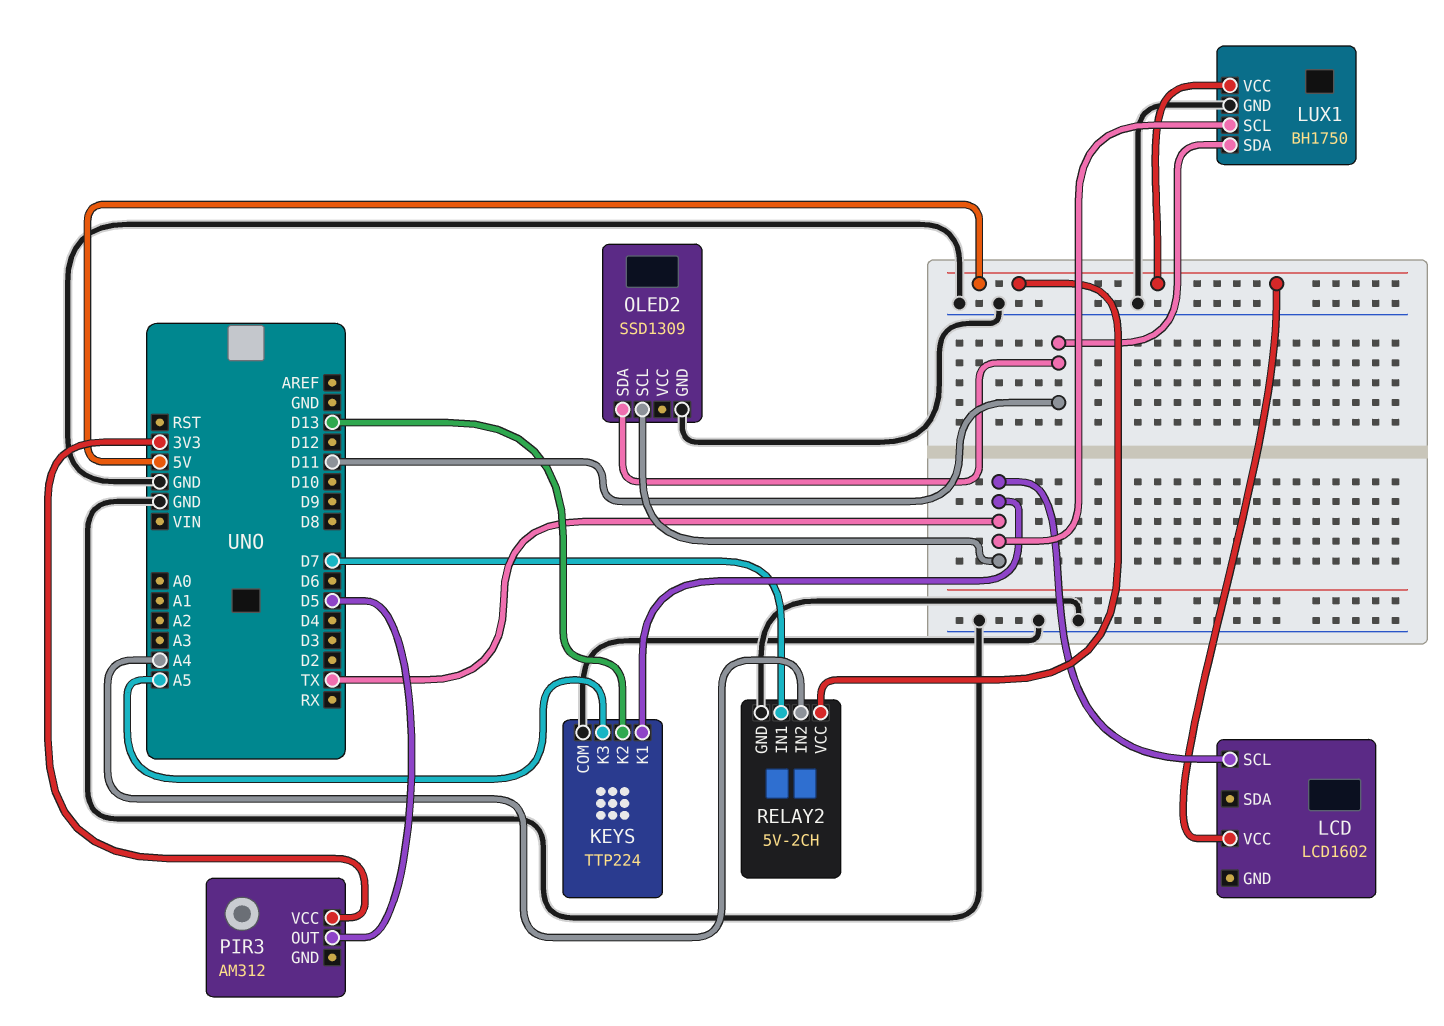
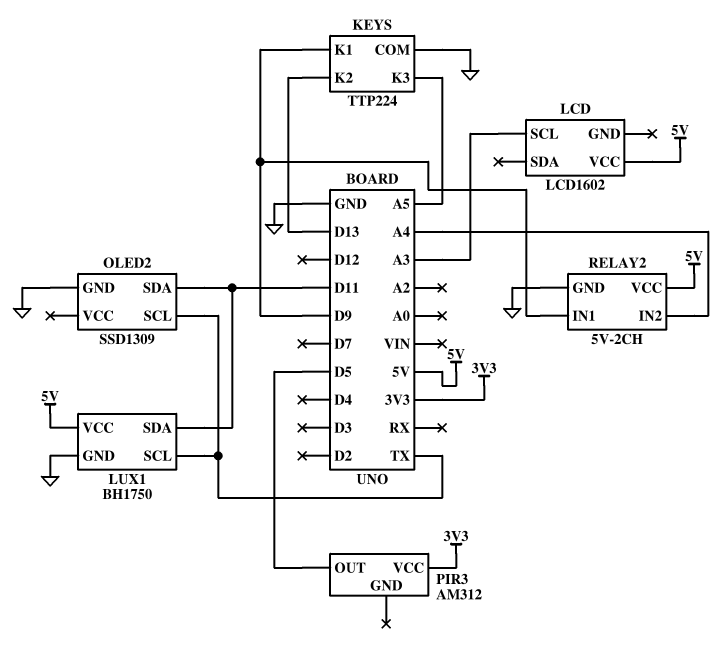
KEYS pin K1: TX -> D9
LCD pin SCL: TX -> A3
RELAY2 pin IN1: D7 -> D9

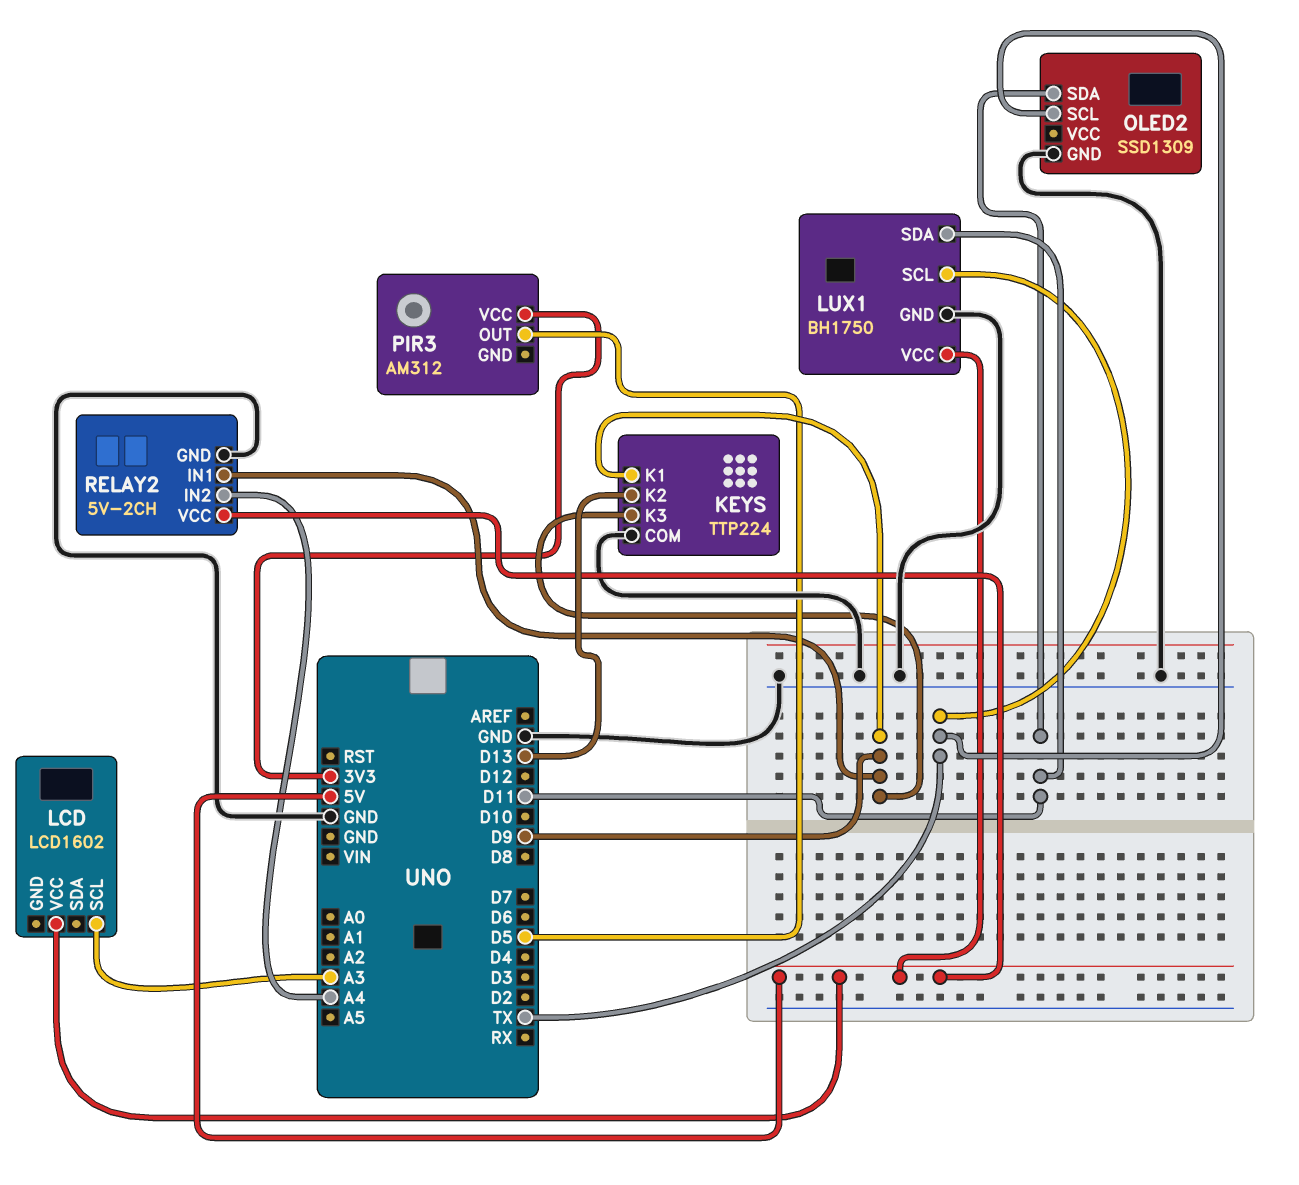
KEYS pin K3: A5 -> D9

